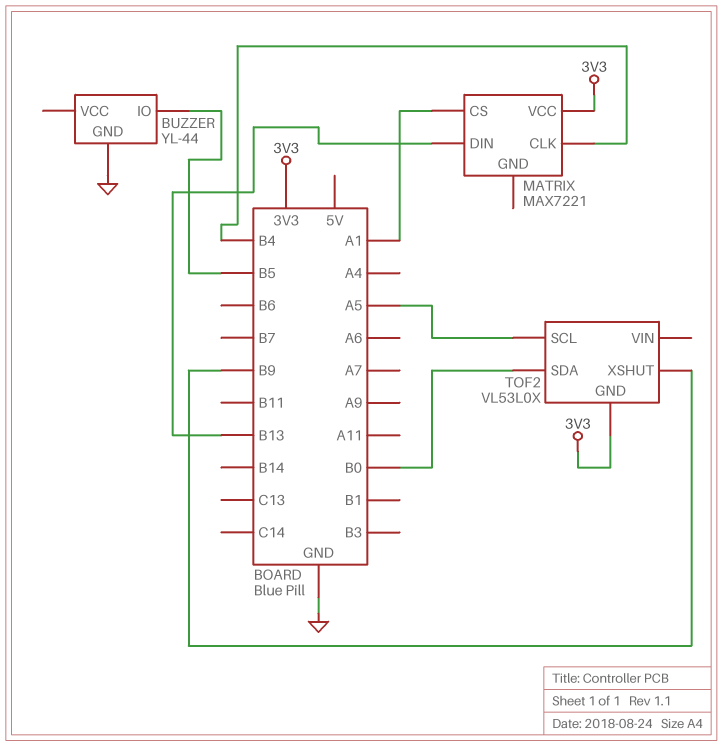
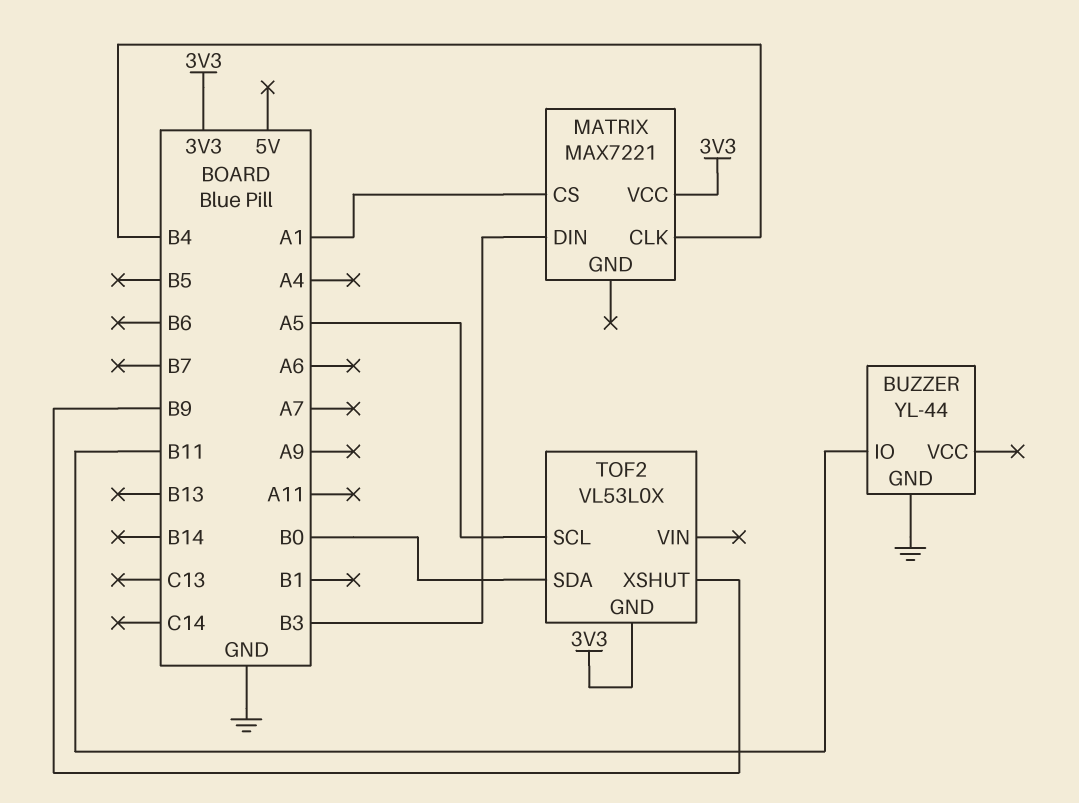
BUZZER pin IO: B5 -> B11
MATRIX pin DIN: B13 -> B3

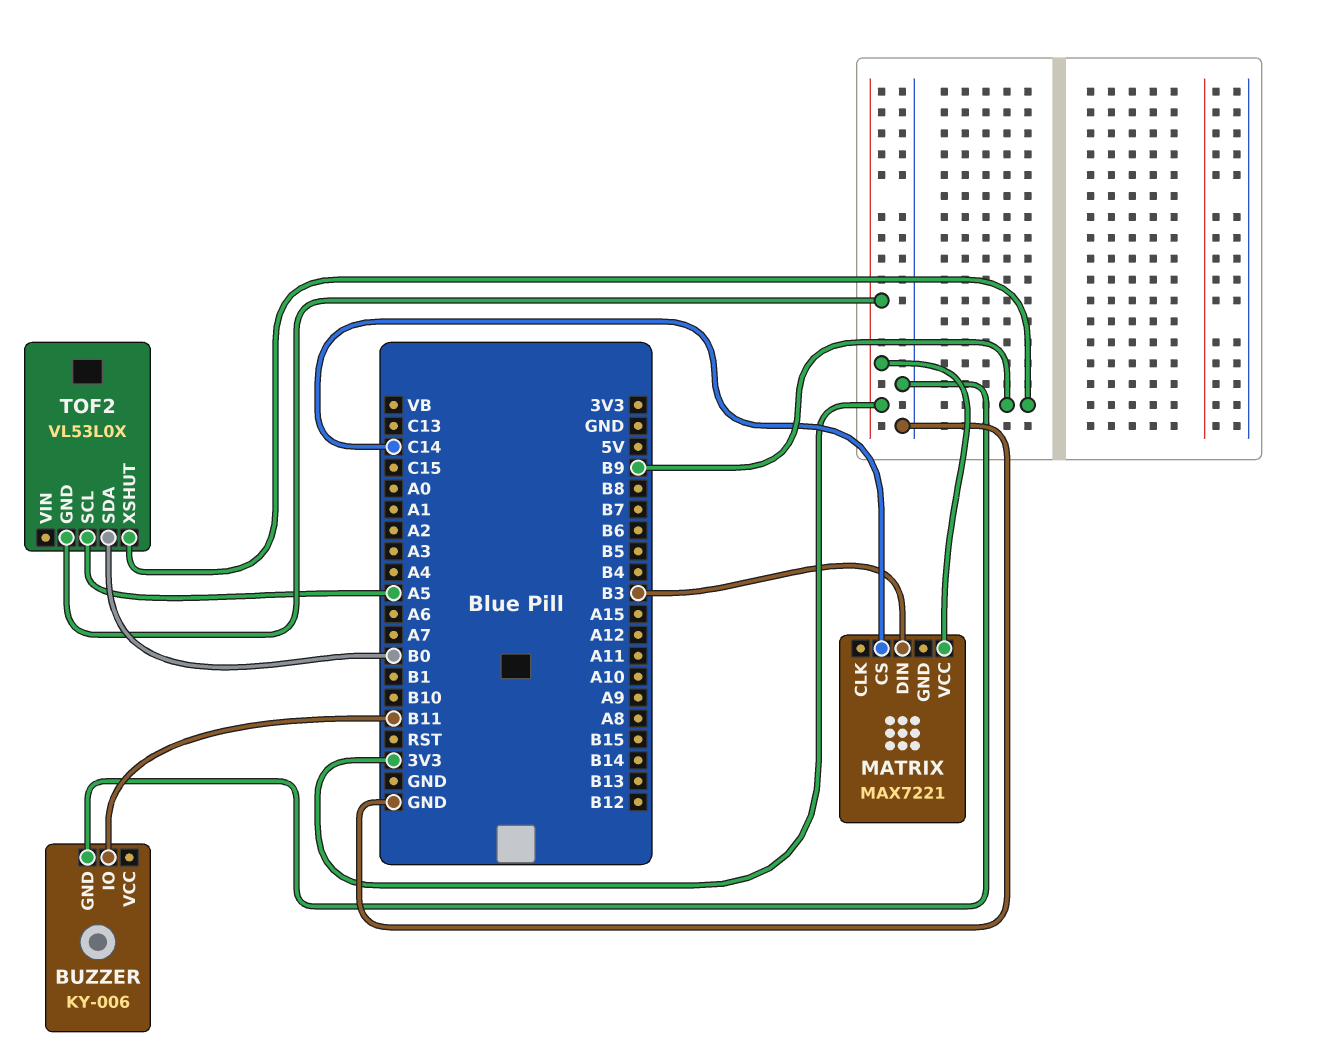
BUZZER: YL-44 -> KY-006
MATRIX pin CLK: B4 -> none
MATRIX pin CS: A1 -> C14

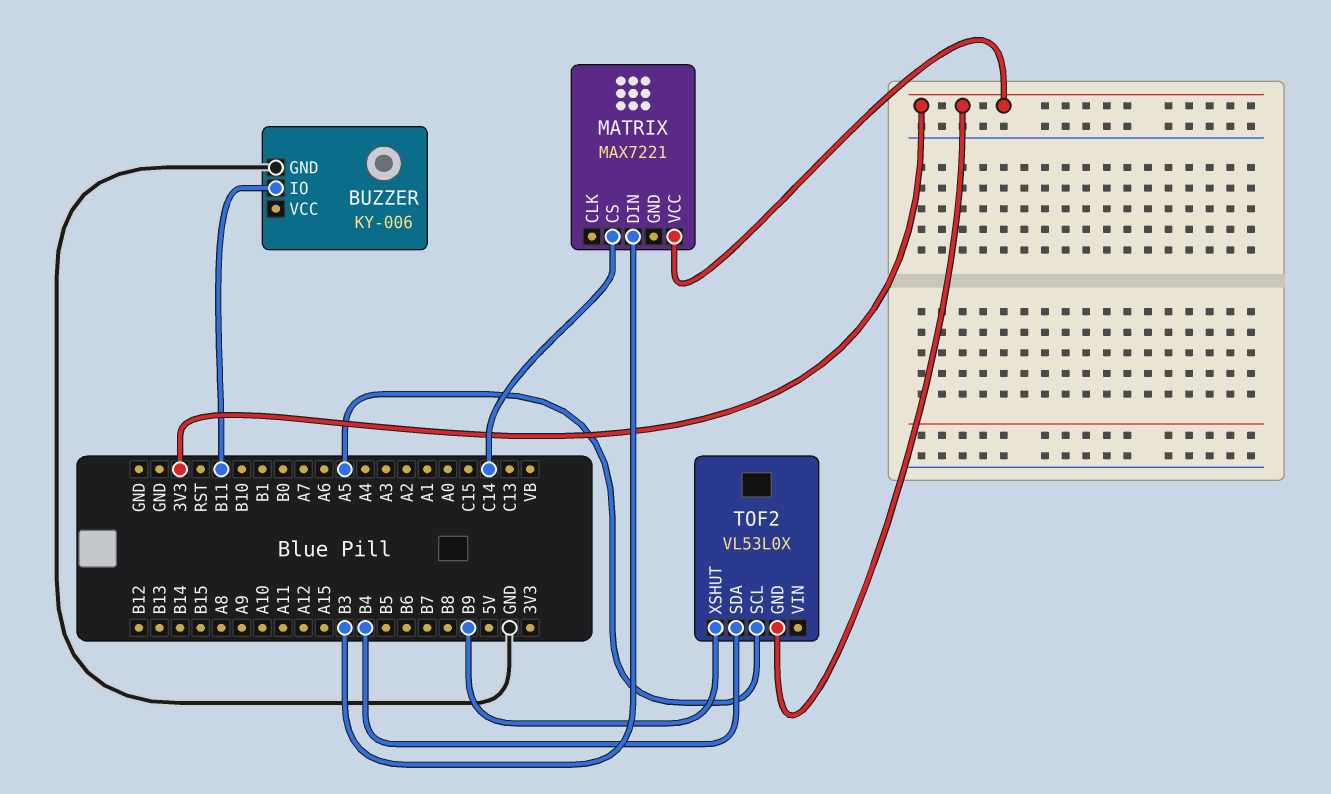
TOF2 pin SDA: B0 -> B4

